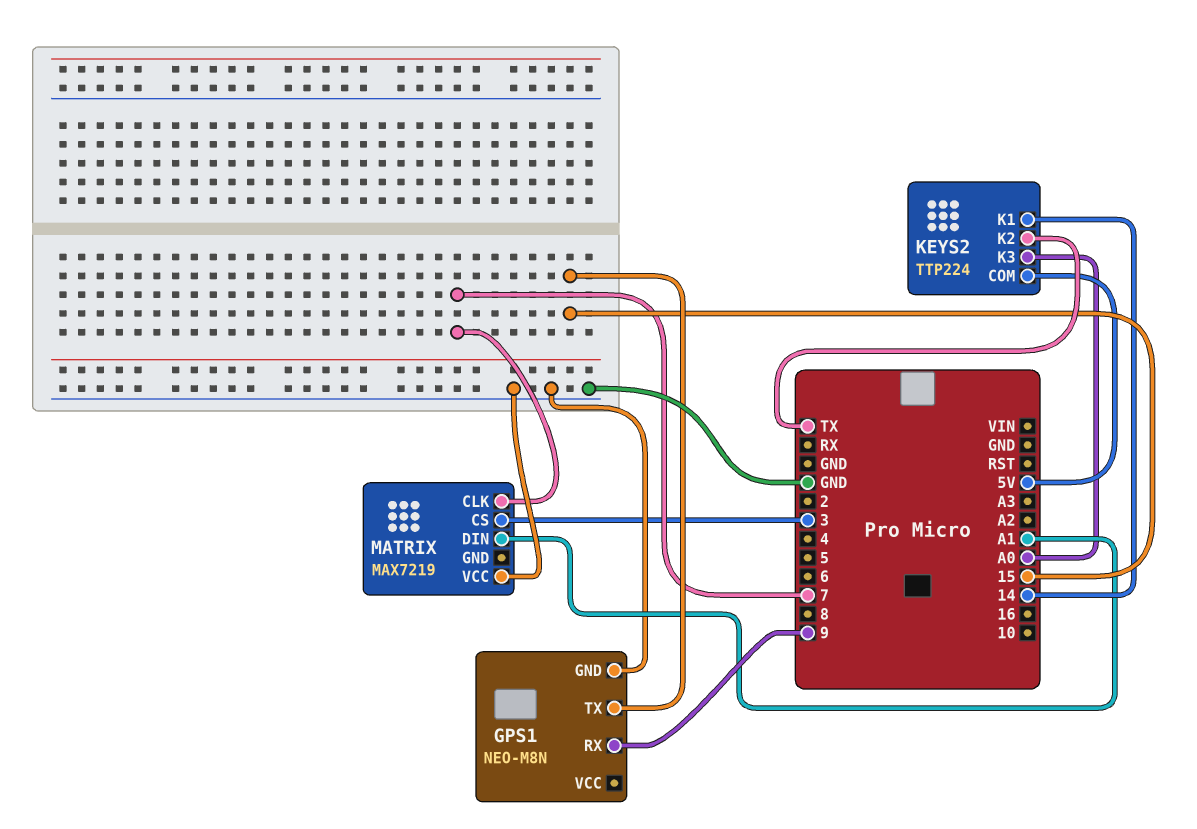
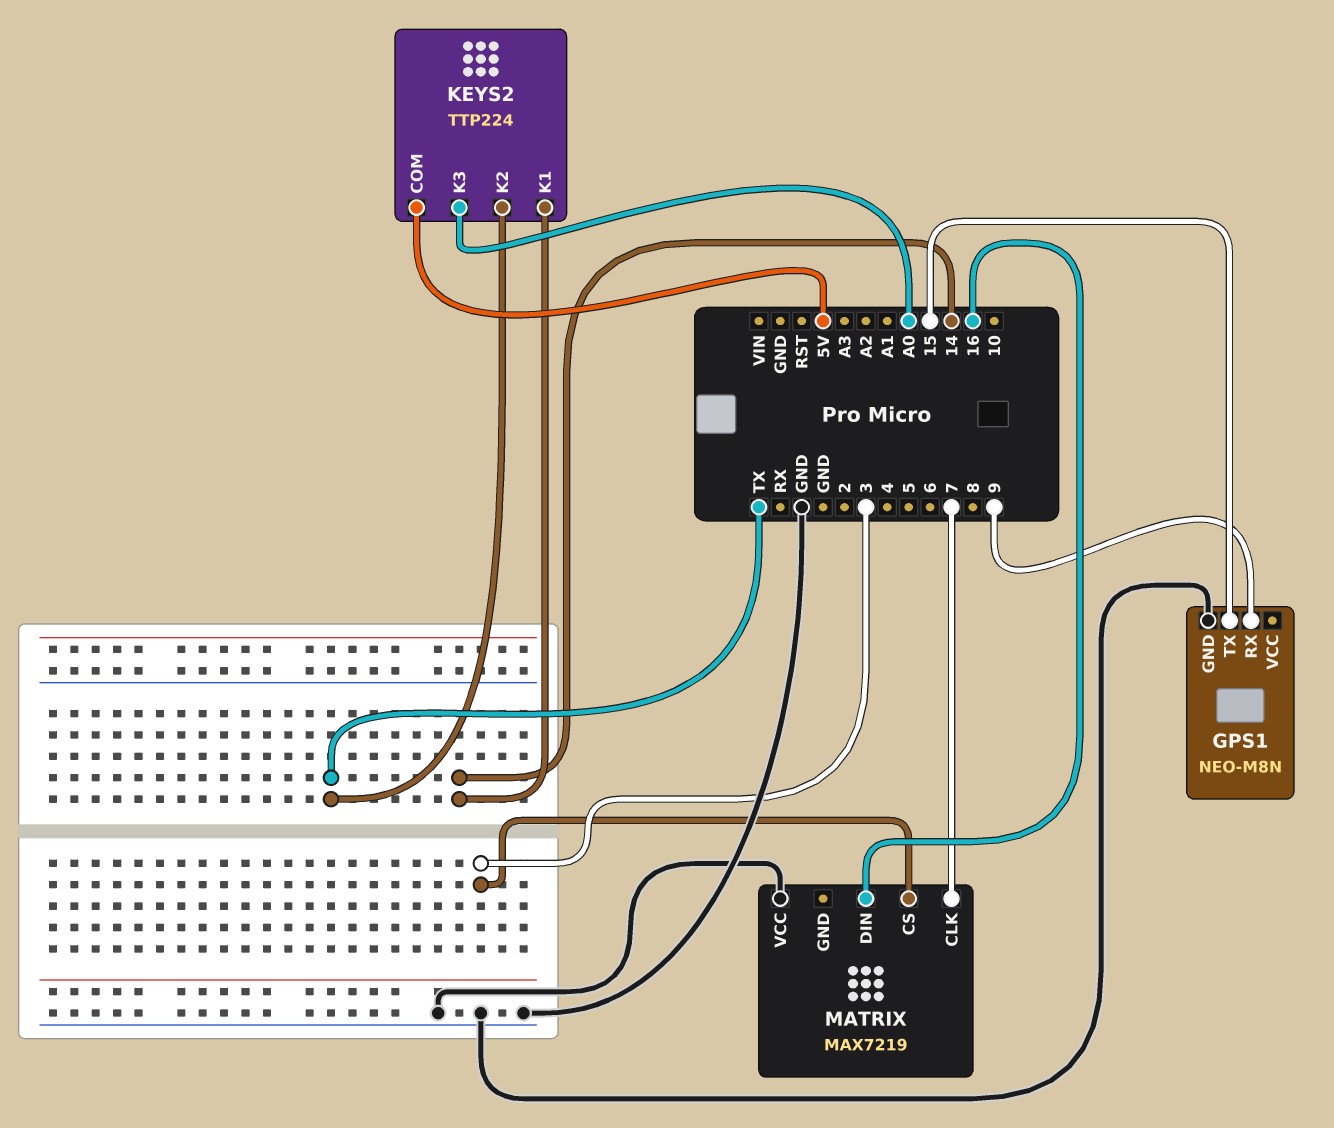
MATRIX pin DIN: A1 -> 16

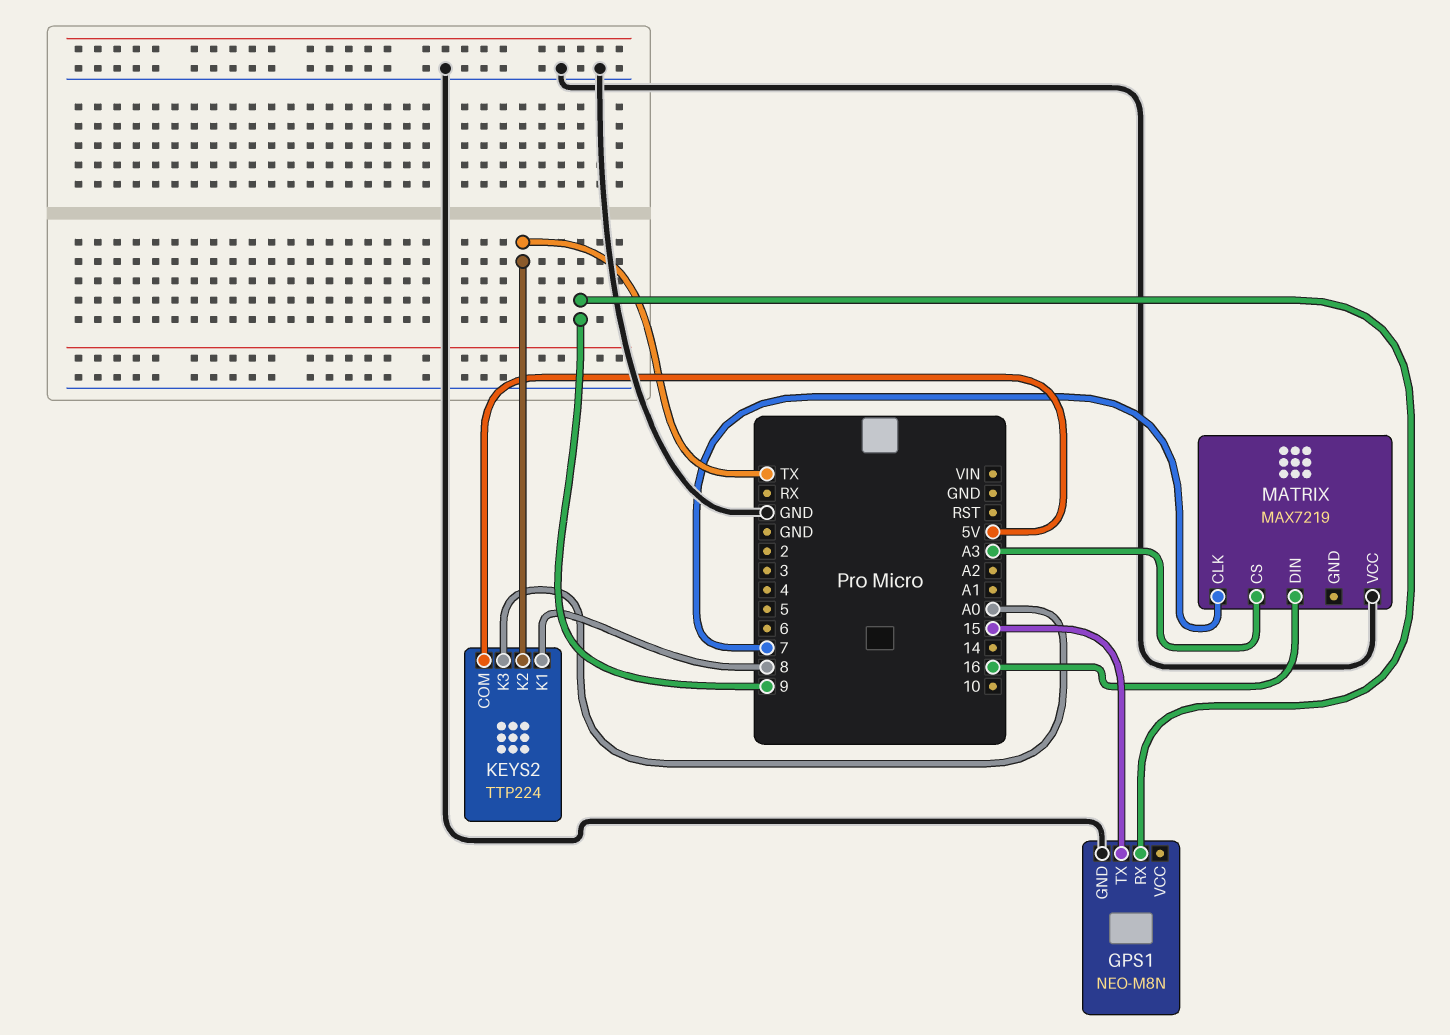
KEYS2 pin K1: 14 -> 8
MATRIX pin CS: 3 -> A3

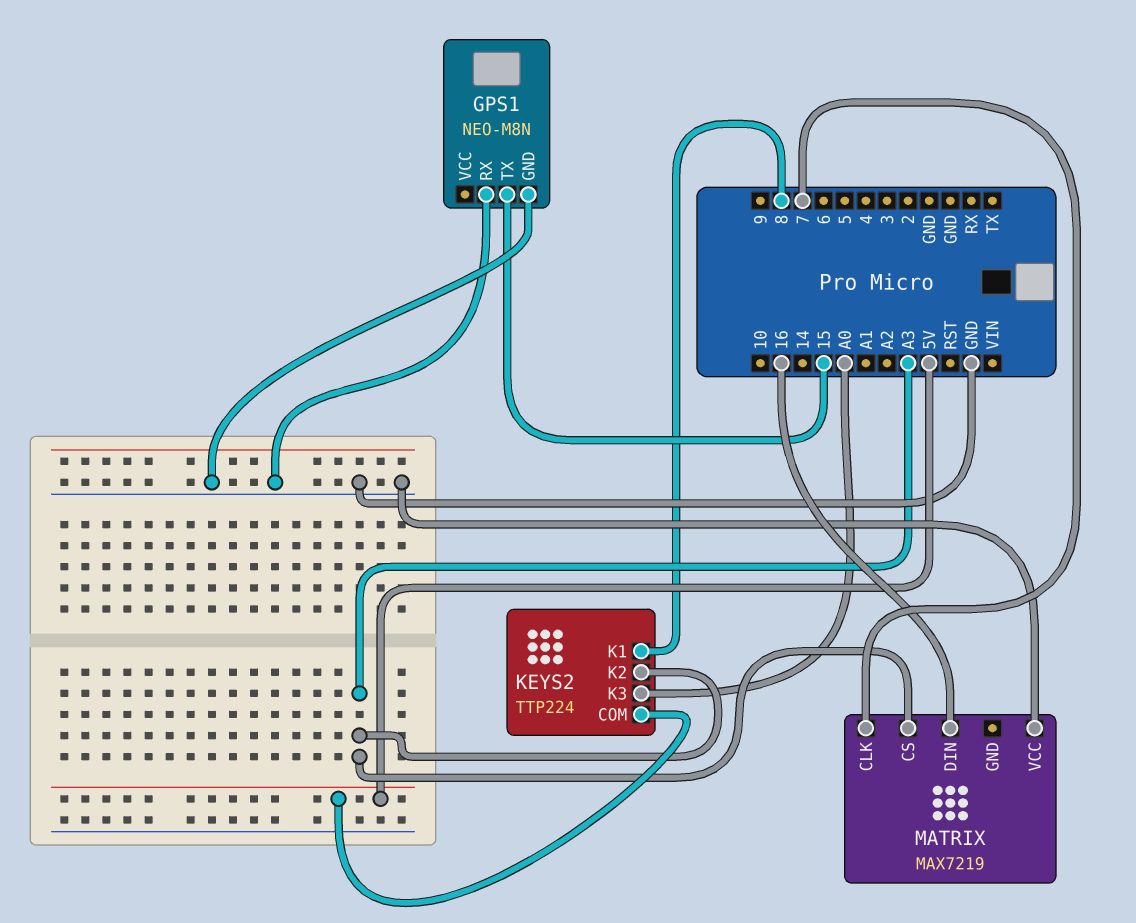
GPS1 pin RX: 9 -> GND
KEYS2 pin K2: TX -> A3

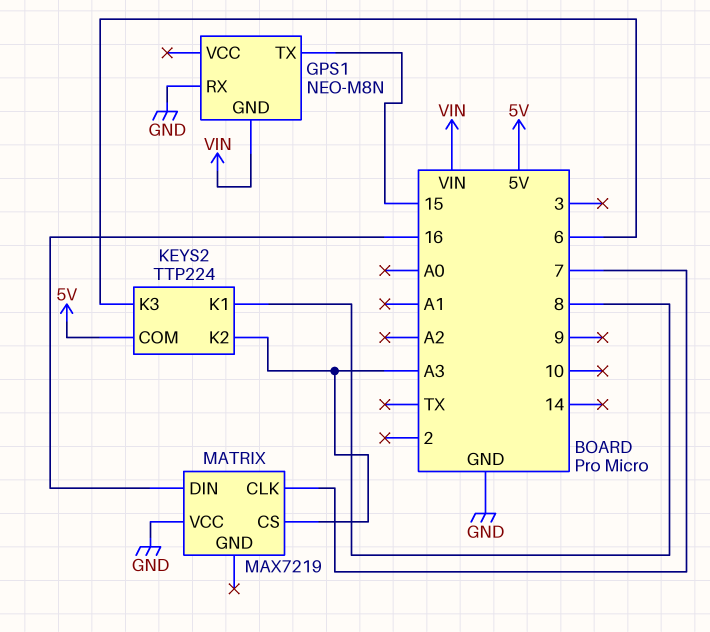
GPS1 pin GND: GND -> VIN
KEYS2 pin K3: A0 -> 6

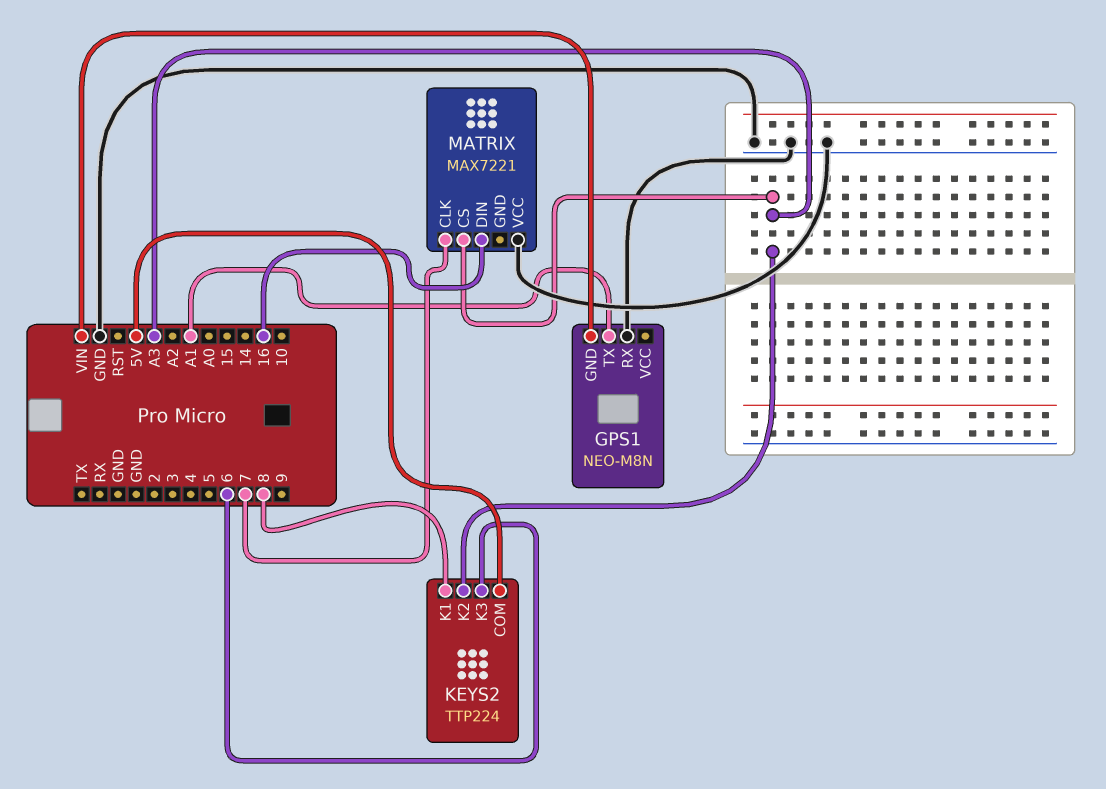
GPS1 pin TX: 15 -> A1
MATRIX: MAX7219 -> MAX7221

